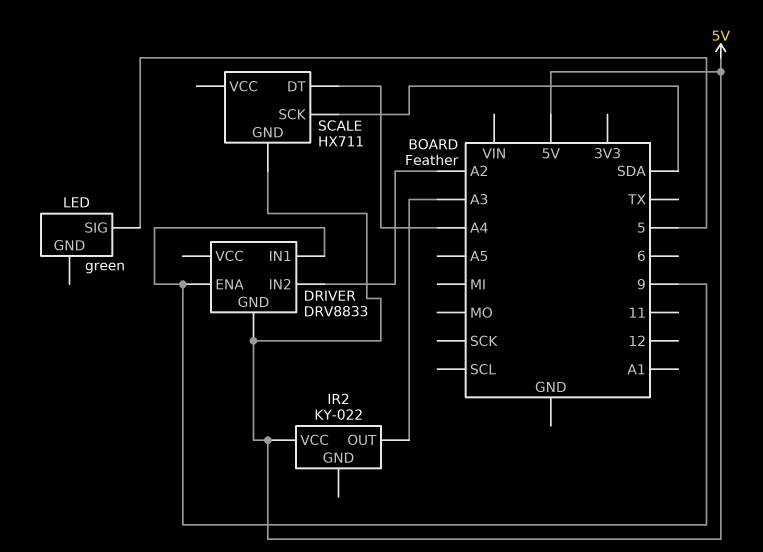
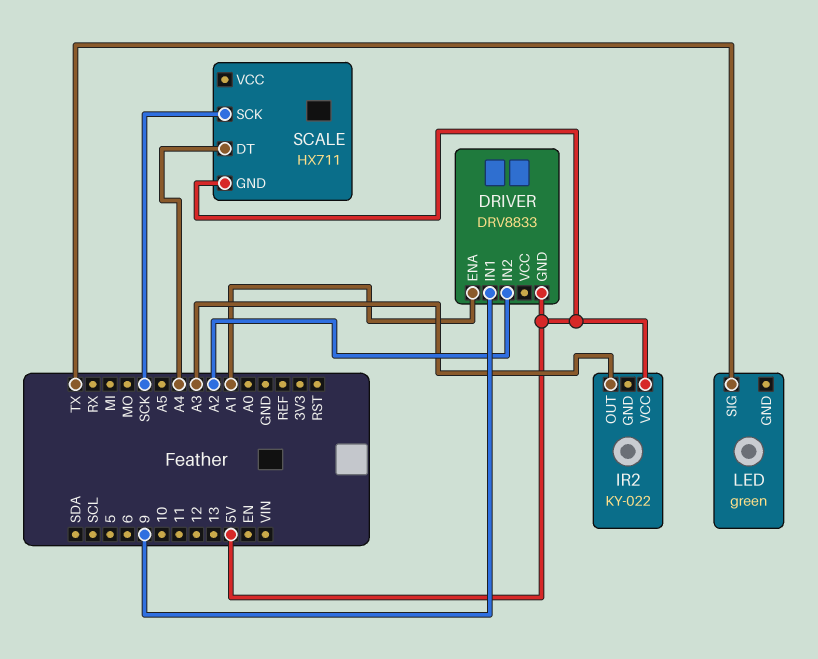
DRIVER pin ENA: 9 -> A1
LED pin SIG: 5 -> TX
SCALE pin SCK: SDA -> SCK

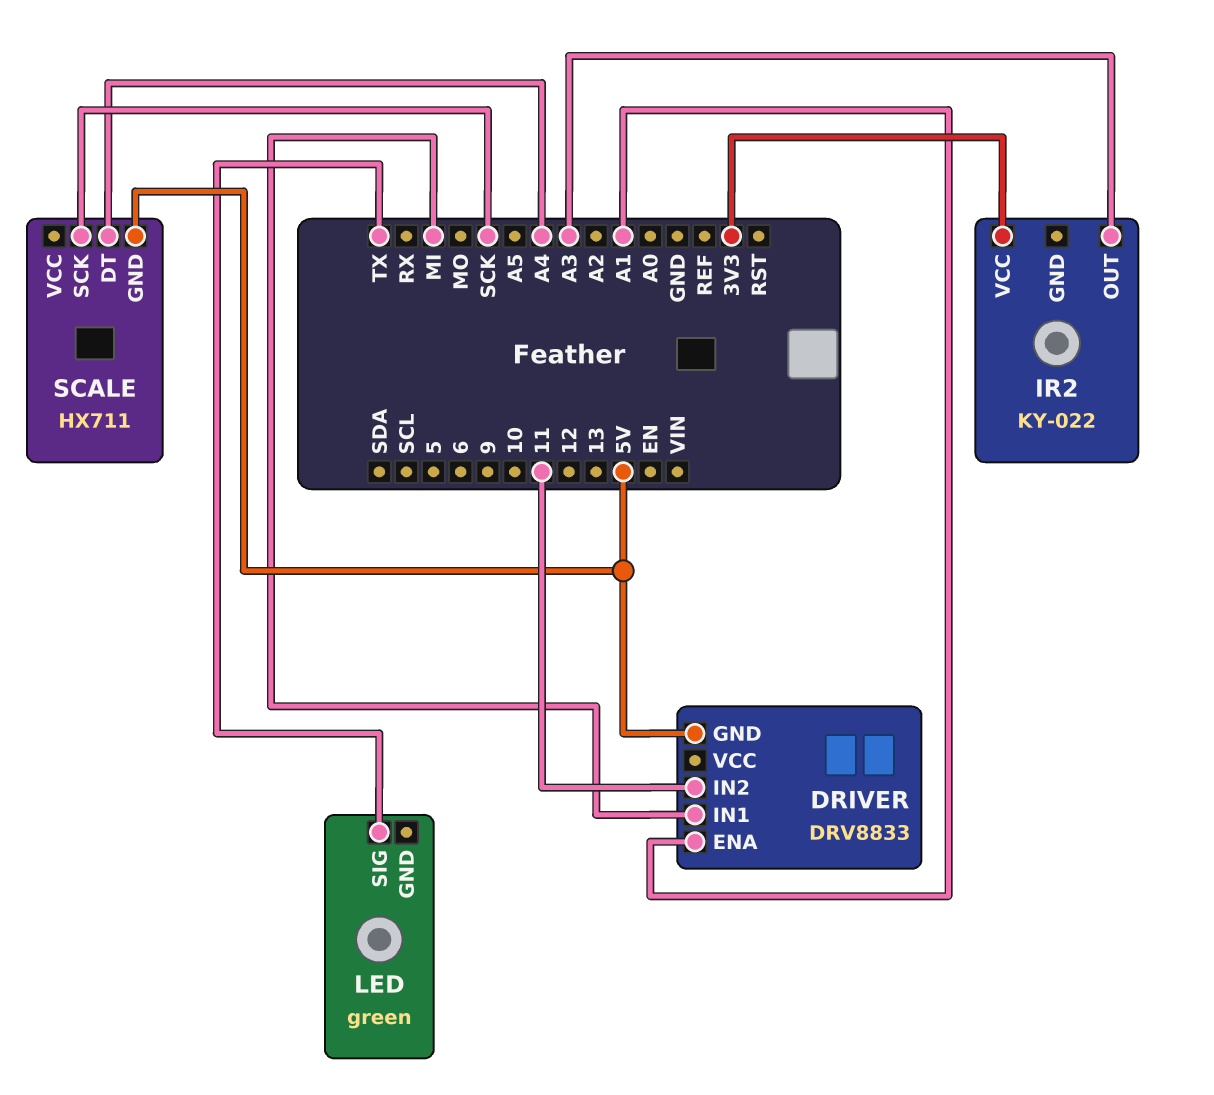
DRIVER pin IN1: 9 -> MI
DRIVER pin IN2: A2 -> 11
IR2 pin VCC: 5V -> 3V3

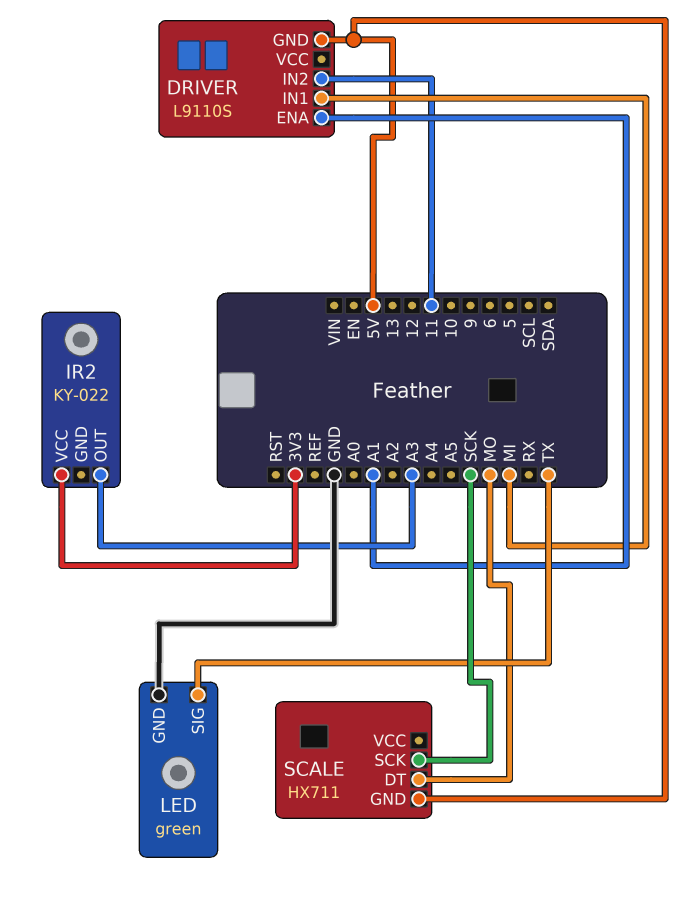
DRIVER: DRV8833 -> L9110S
LED pin GND: none -> GND
SCALE pin DT: A4 -> MO

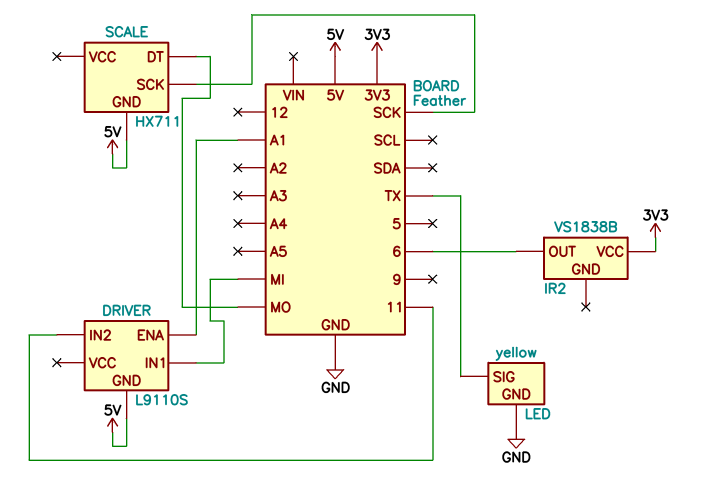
IR2: KY-022 -> VS1838B
IR2 pin OUT: A3 -> 6
LED: green -> yellow

